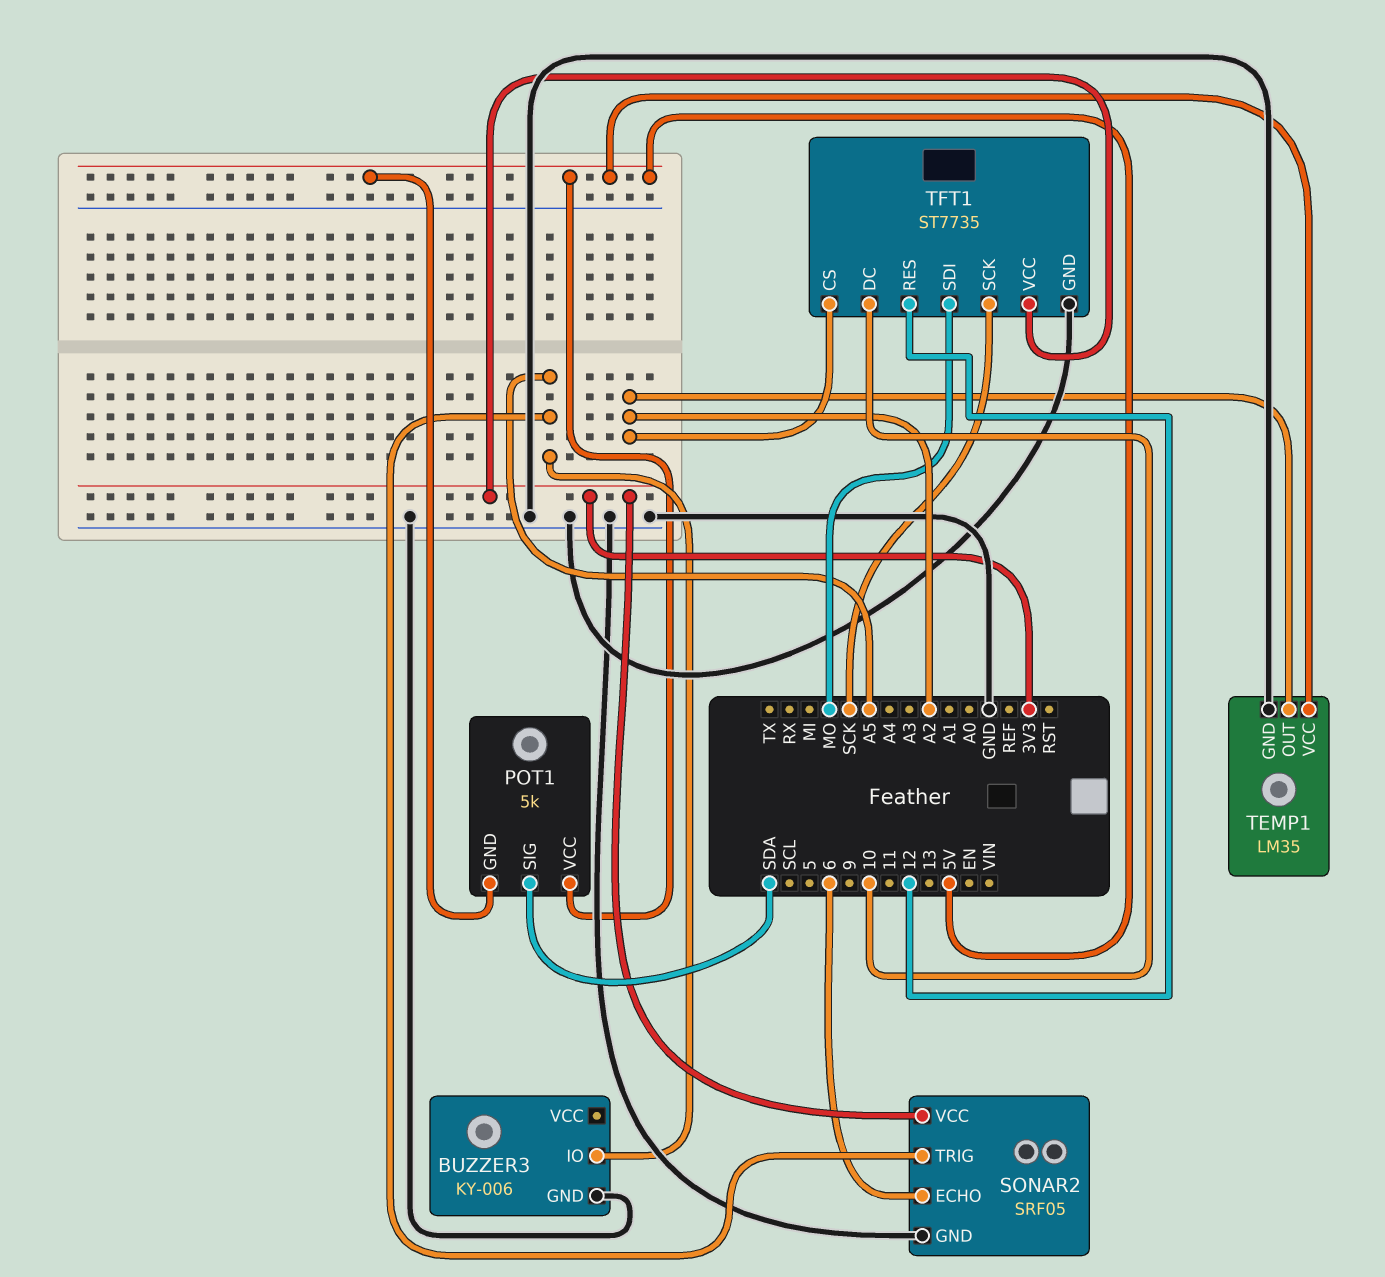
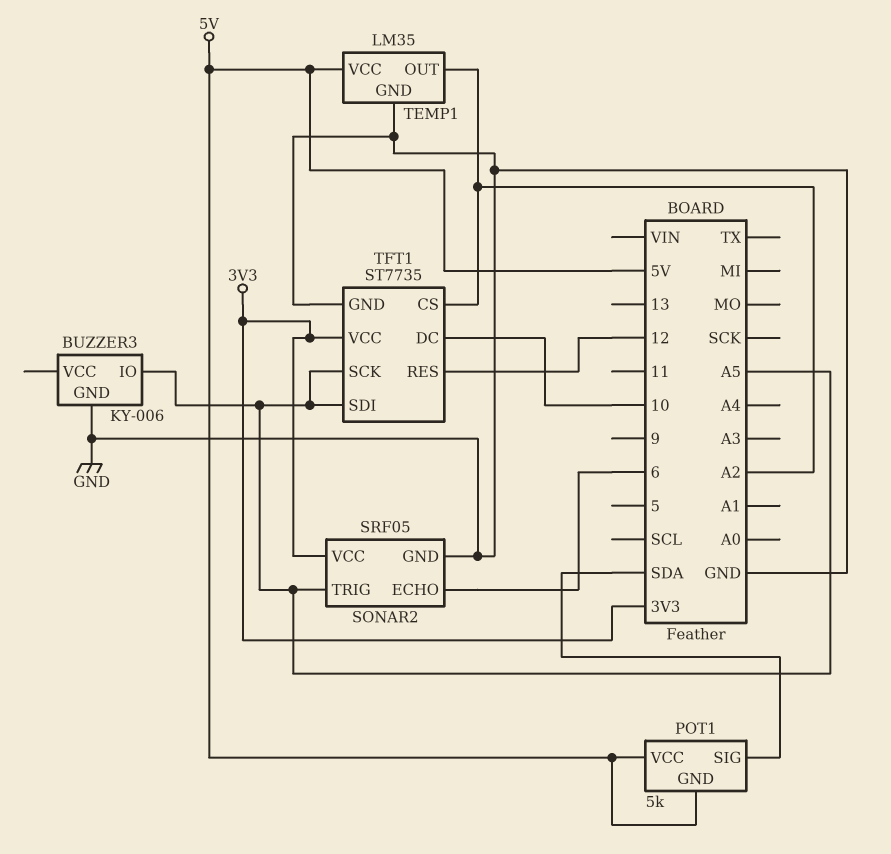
TFT1 pin SCK: SCK -> A5
TFT1 pin SDI: MO -> A5

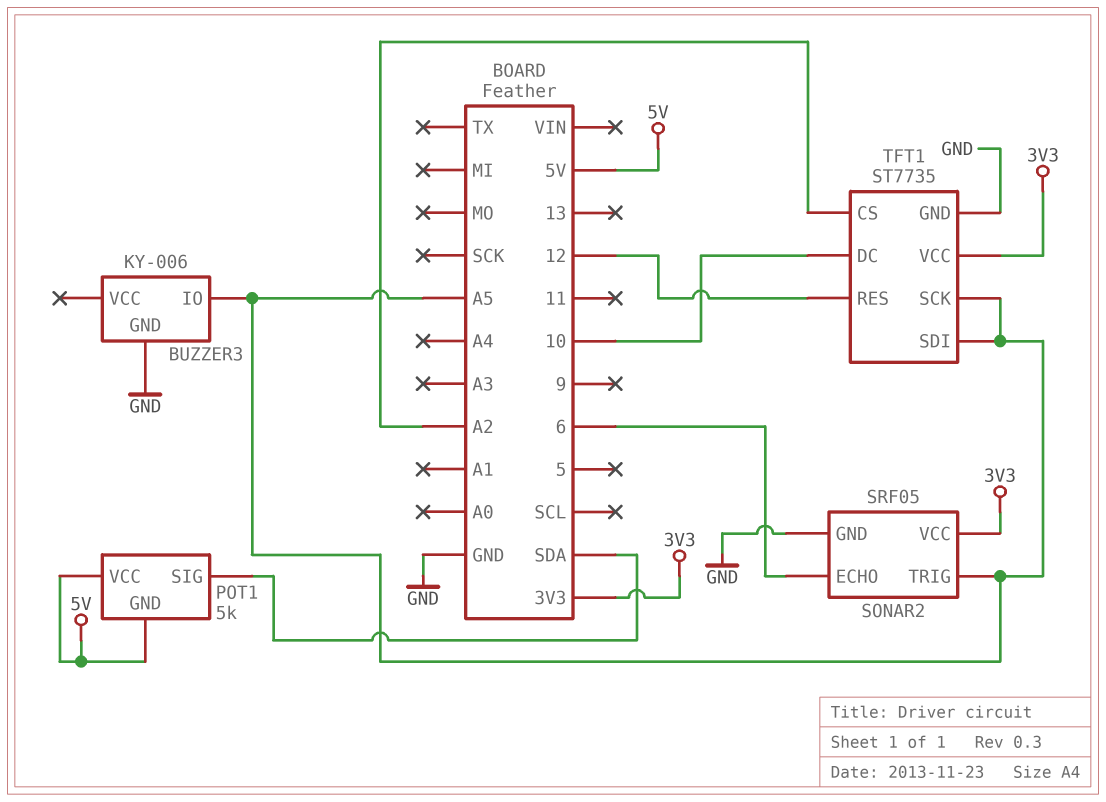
TEMP1: LM35 -> none
TEMP1 pin GND: GND -> none
TEMP1 pin OUT: A2 -> none
TEMP1 pin VCC: 5V -> none

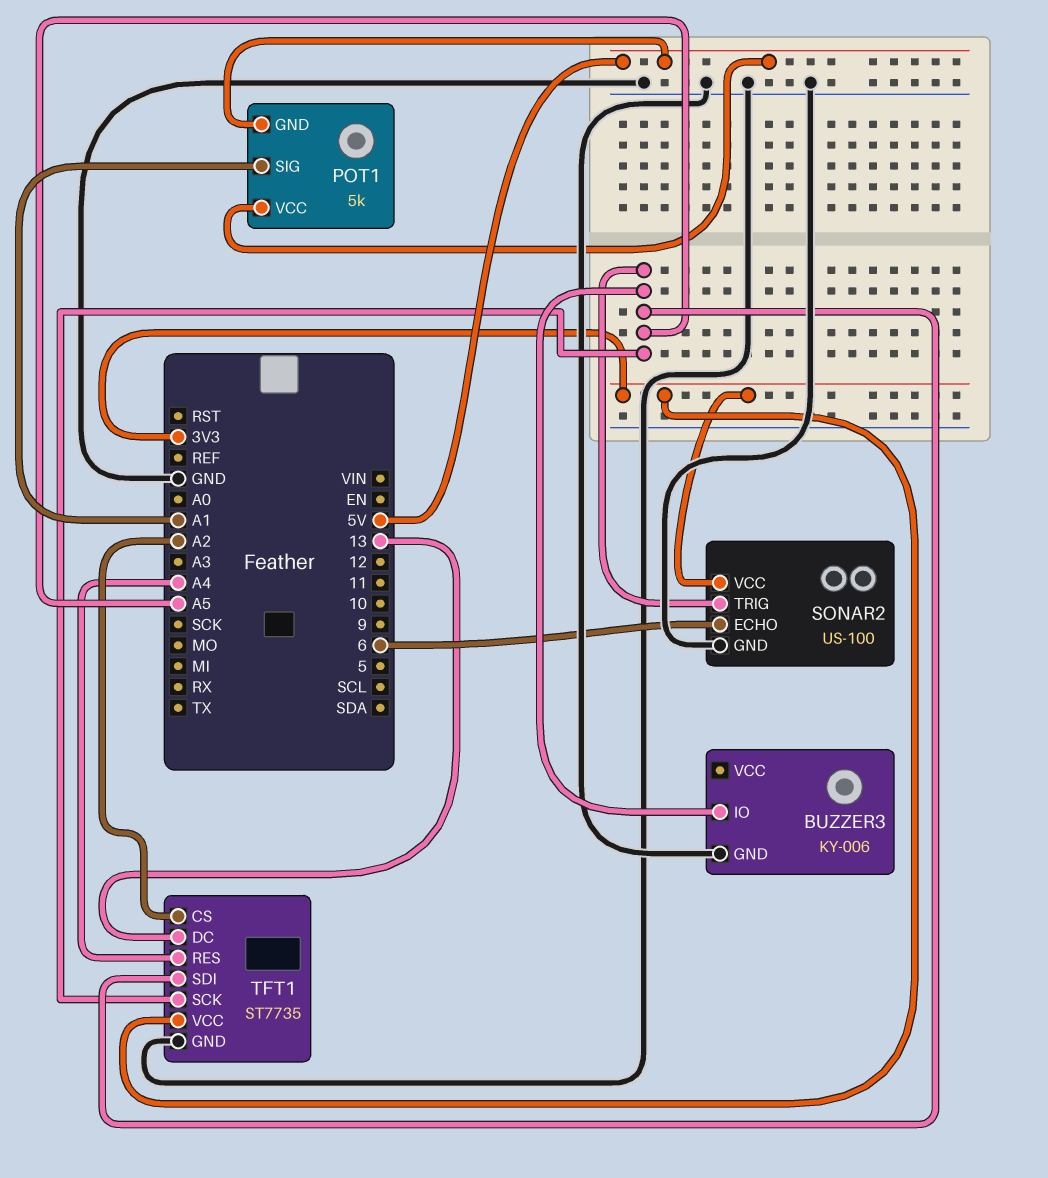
POT1 pin SIG: SDA -> A1
SONAR2: SRF05 -> US-100
TFT1 pin DC: 10 -> 13
TFT1 pin RES: 12 -> A4

